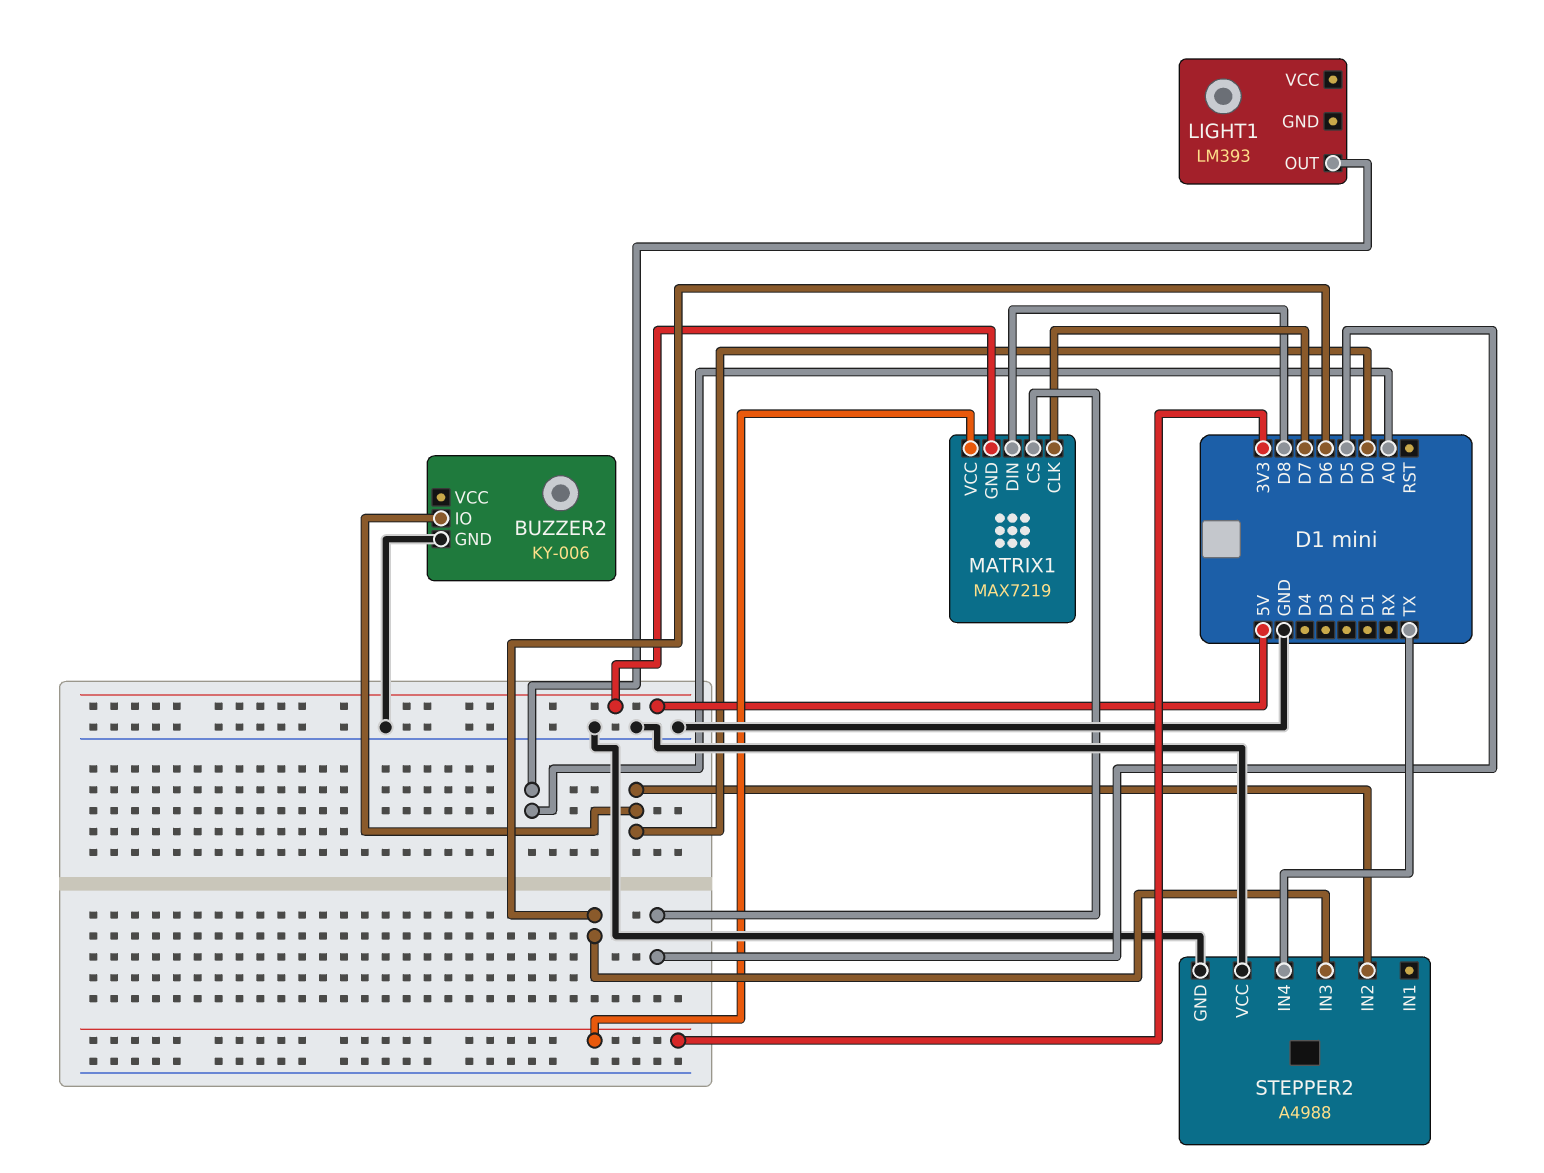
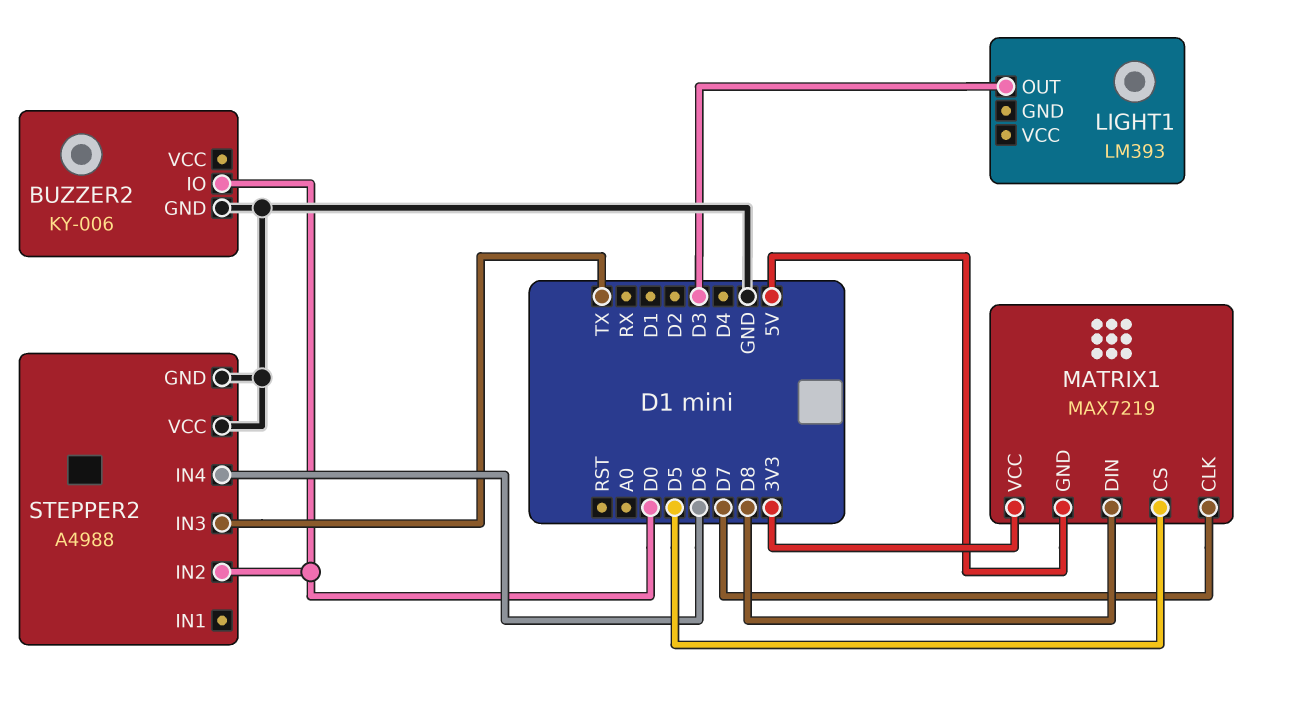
LIGHT1 pin OUT: A0 -> D3
STEPPER2 pin IN3: D6 -> TX
STEPPER2 pin IN4: TX -> D6

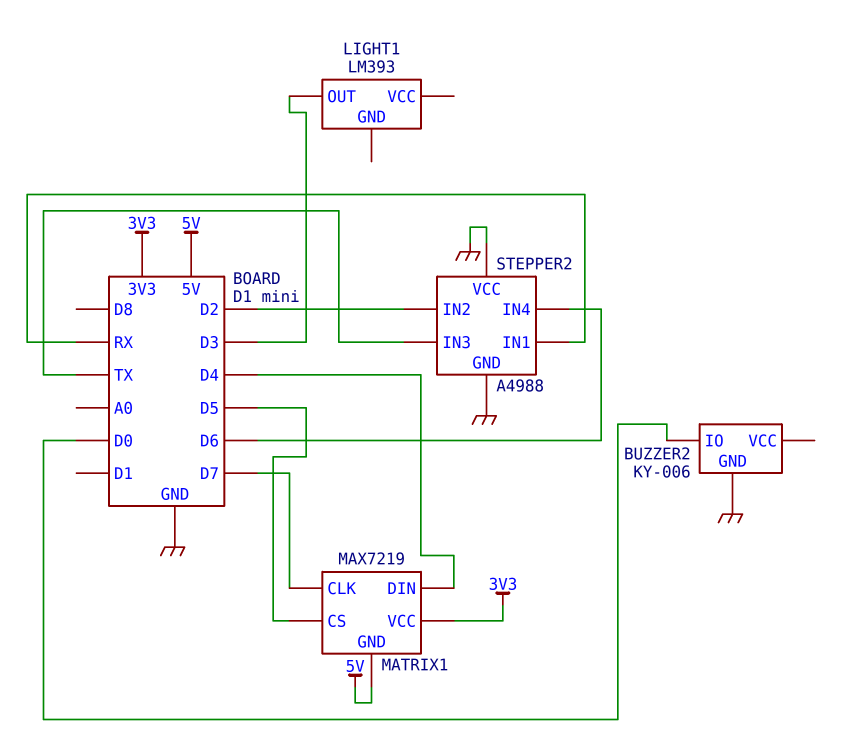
MATRIX1 pin DIN: D8 -> D4
STEPPER2 pin IN1: none -> RX
STEPPER2 pin IN2: D0 -> D2

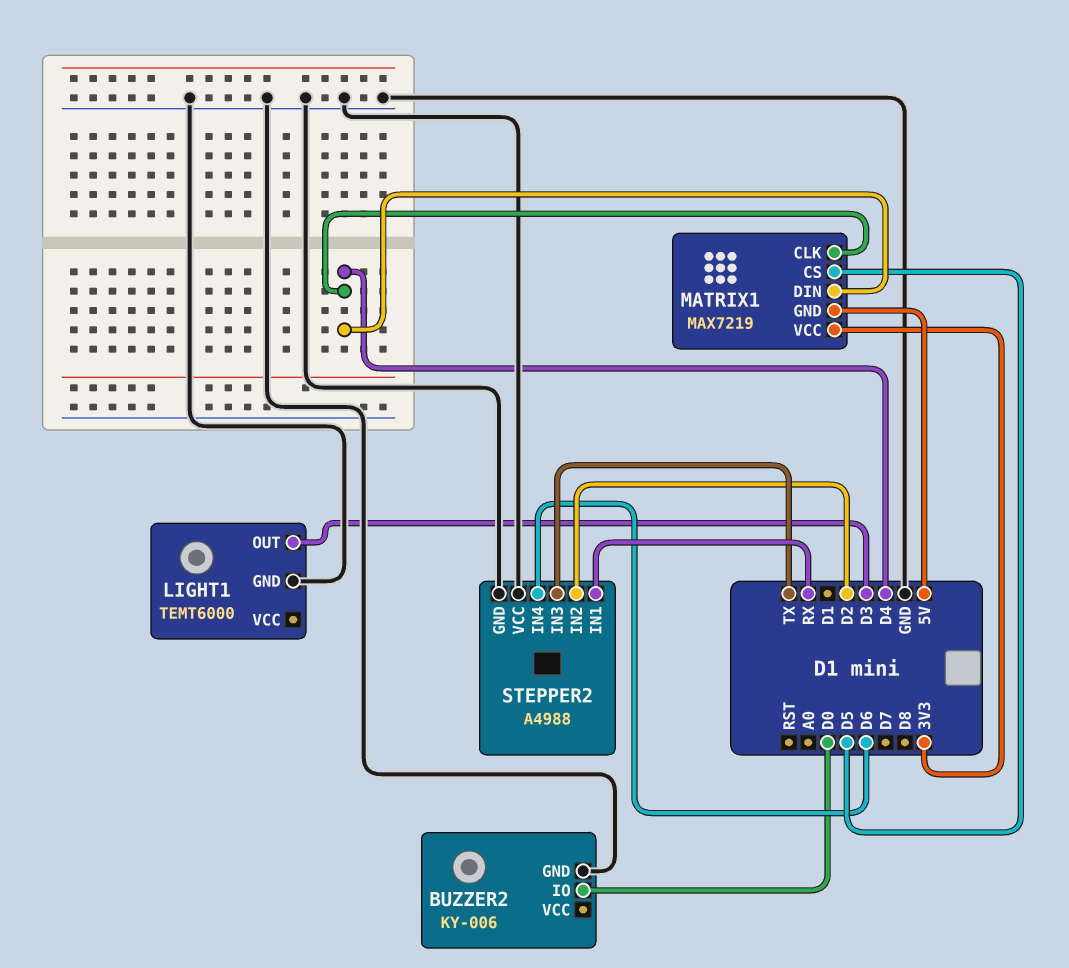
LIGHT1: LM393 -> TEMT6000
LIGHT1 pin GND: none -> GND
MATRIX1 pin CLK: D7 -> D4

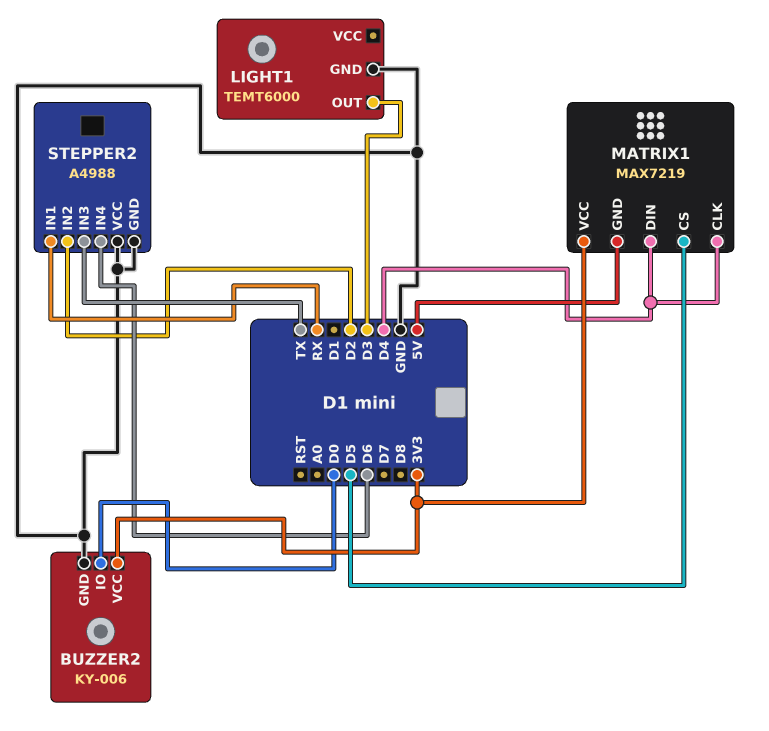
BUZZER2 pin VCC: none -> 3V3

